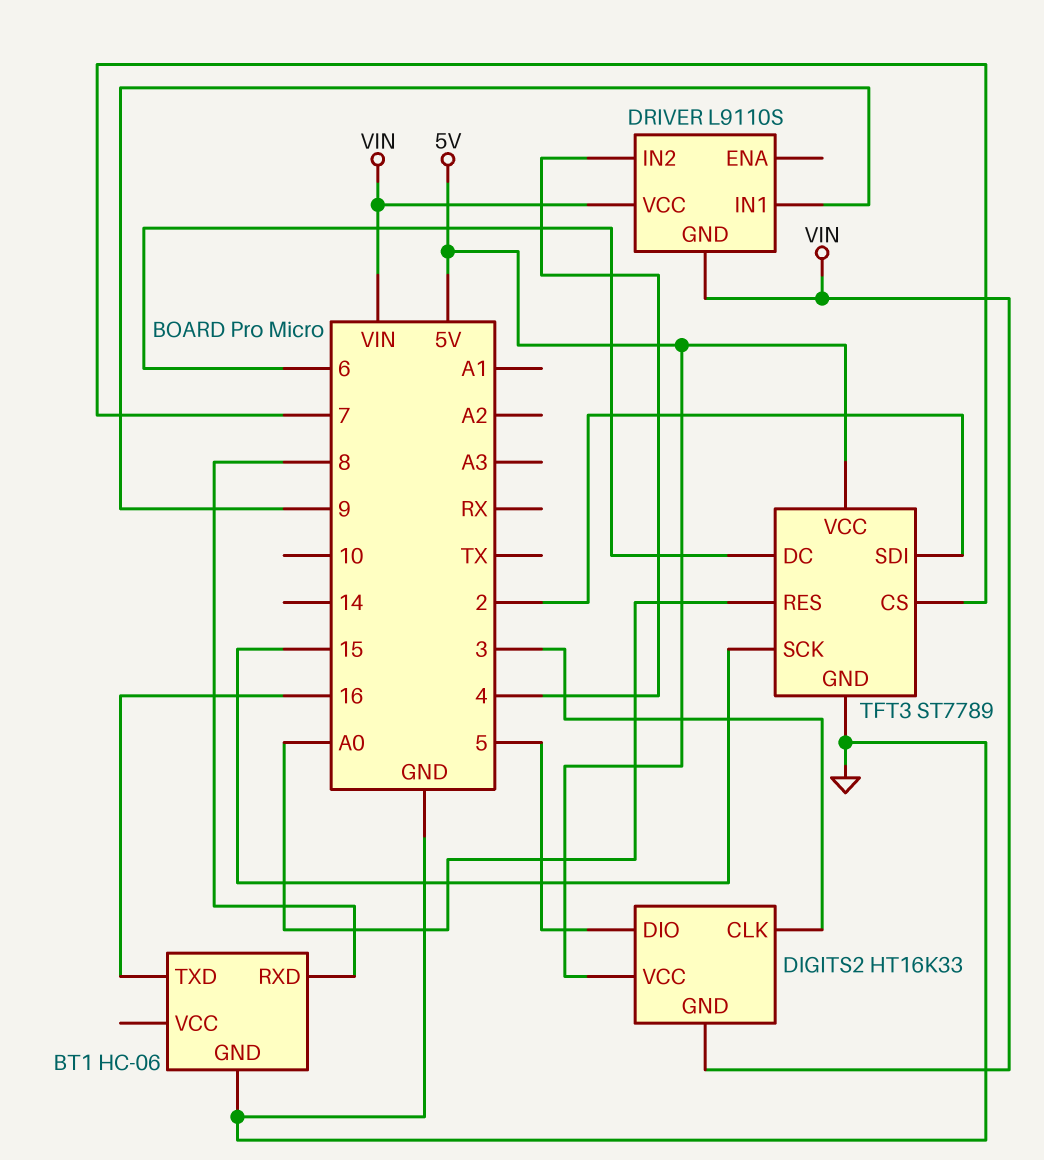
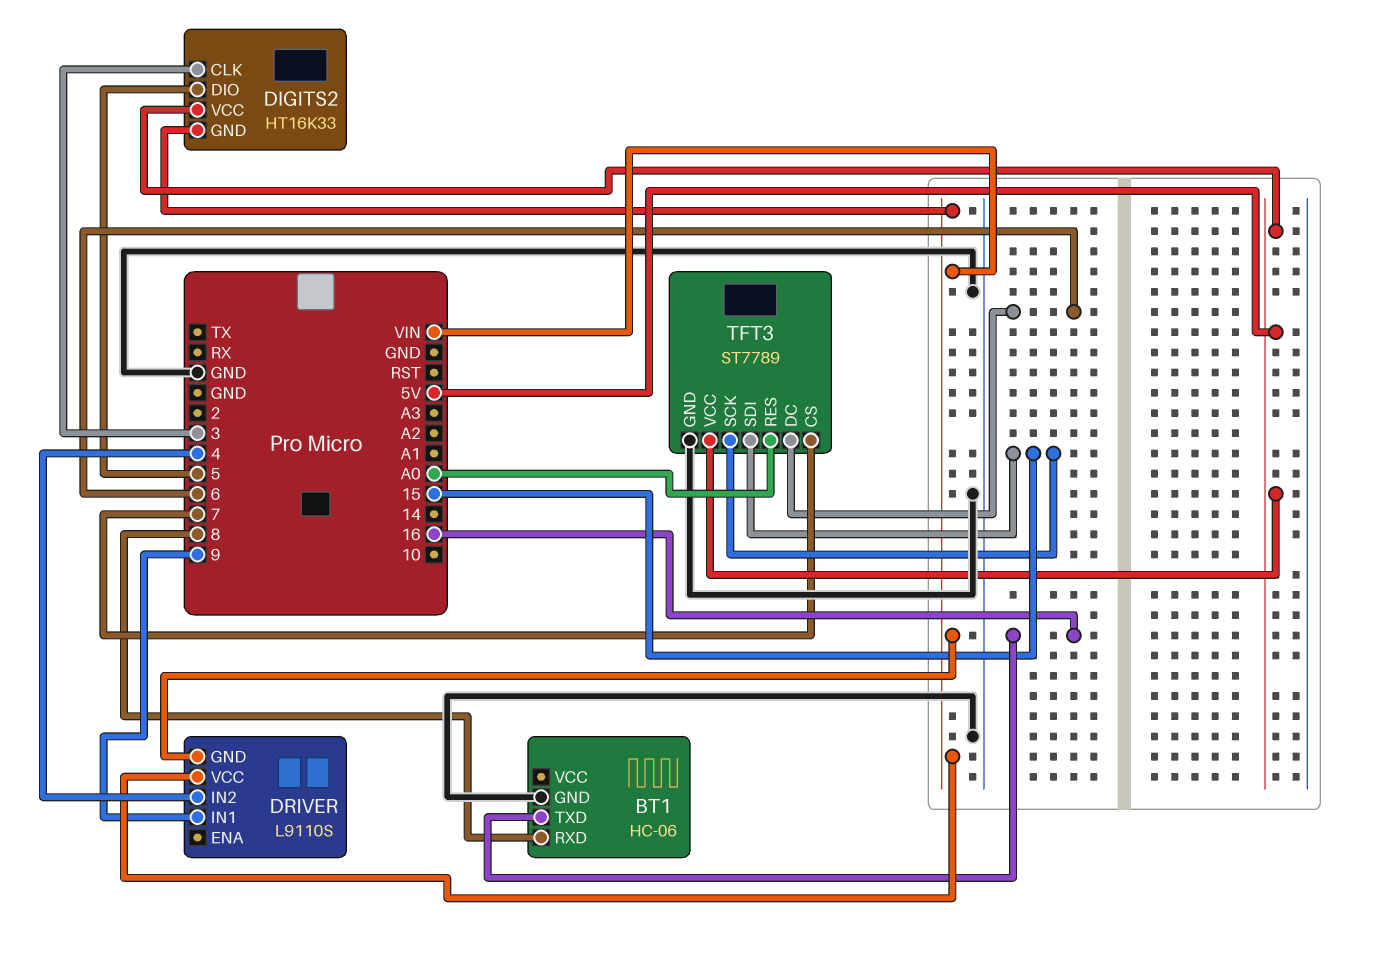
TFT3 pin SDI: 2 -> 15

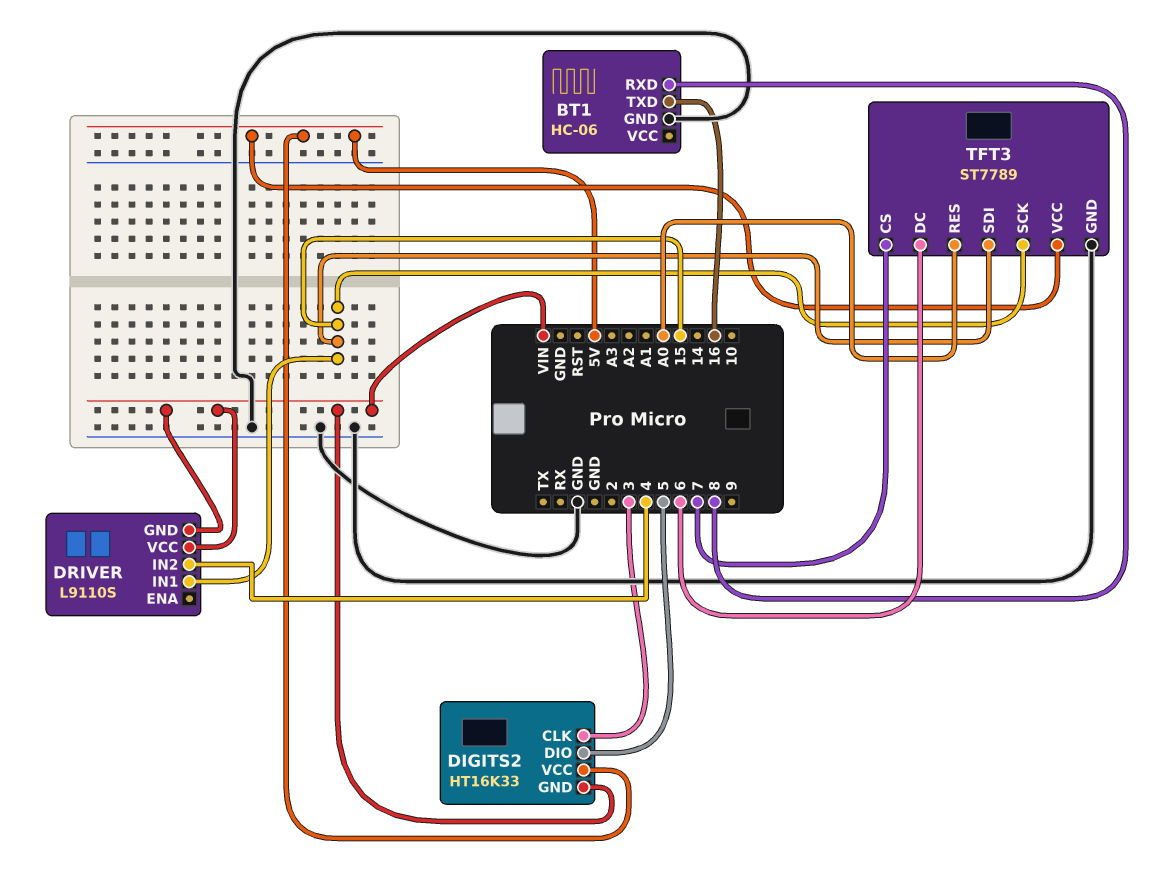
DRIVER pin IN1: 9 -> 15

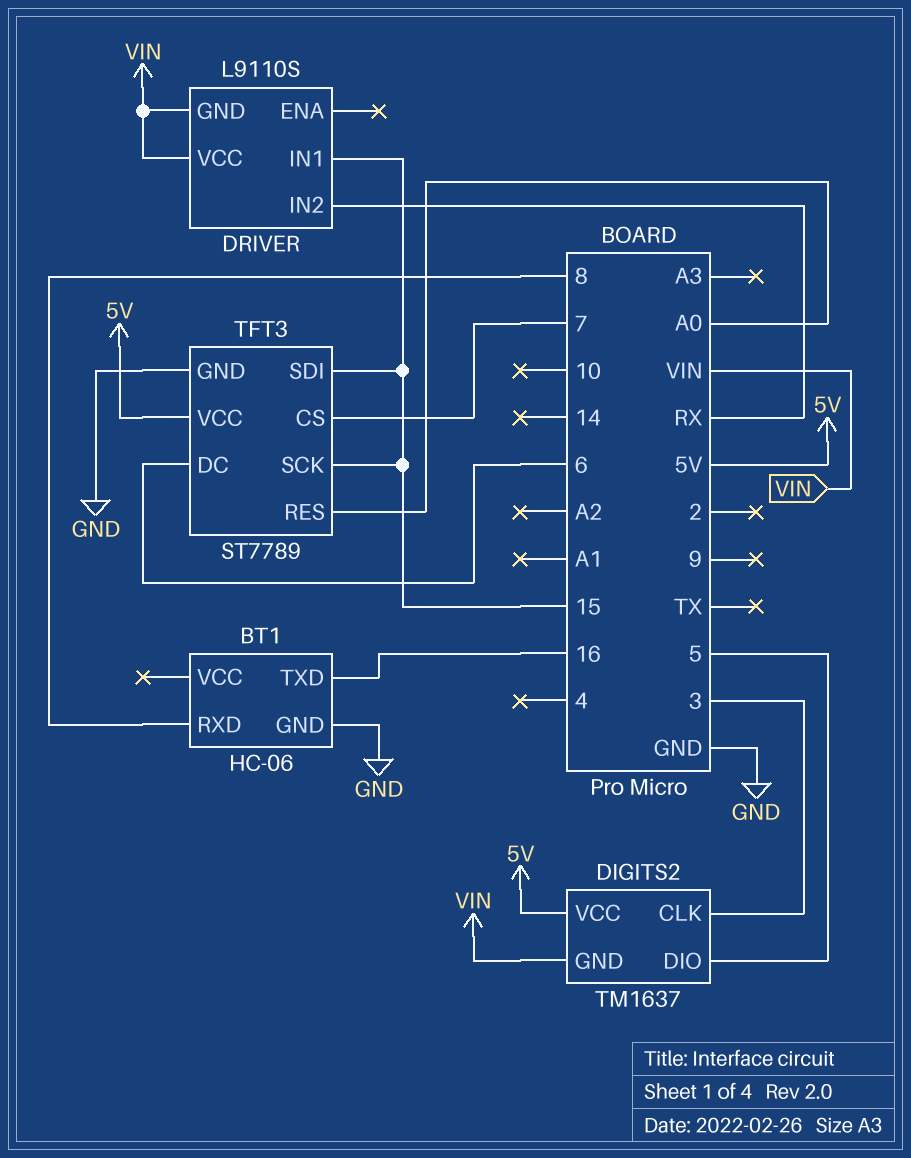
DIGITS2: HT16K33 -> TM1637
DRIVER pin IN2: 4 -> RX

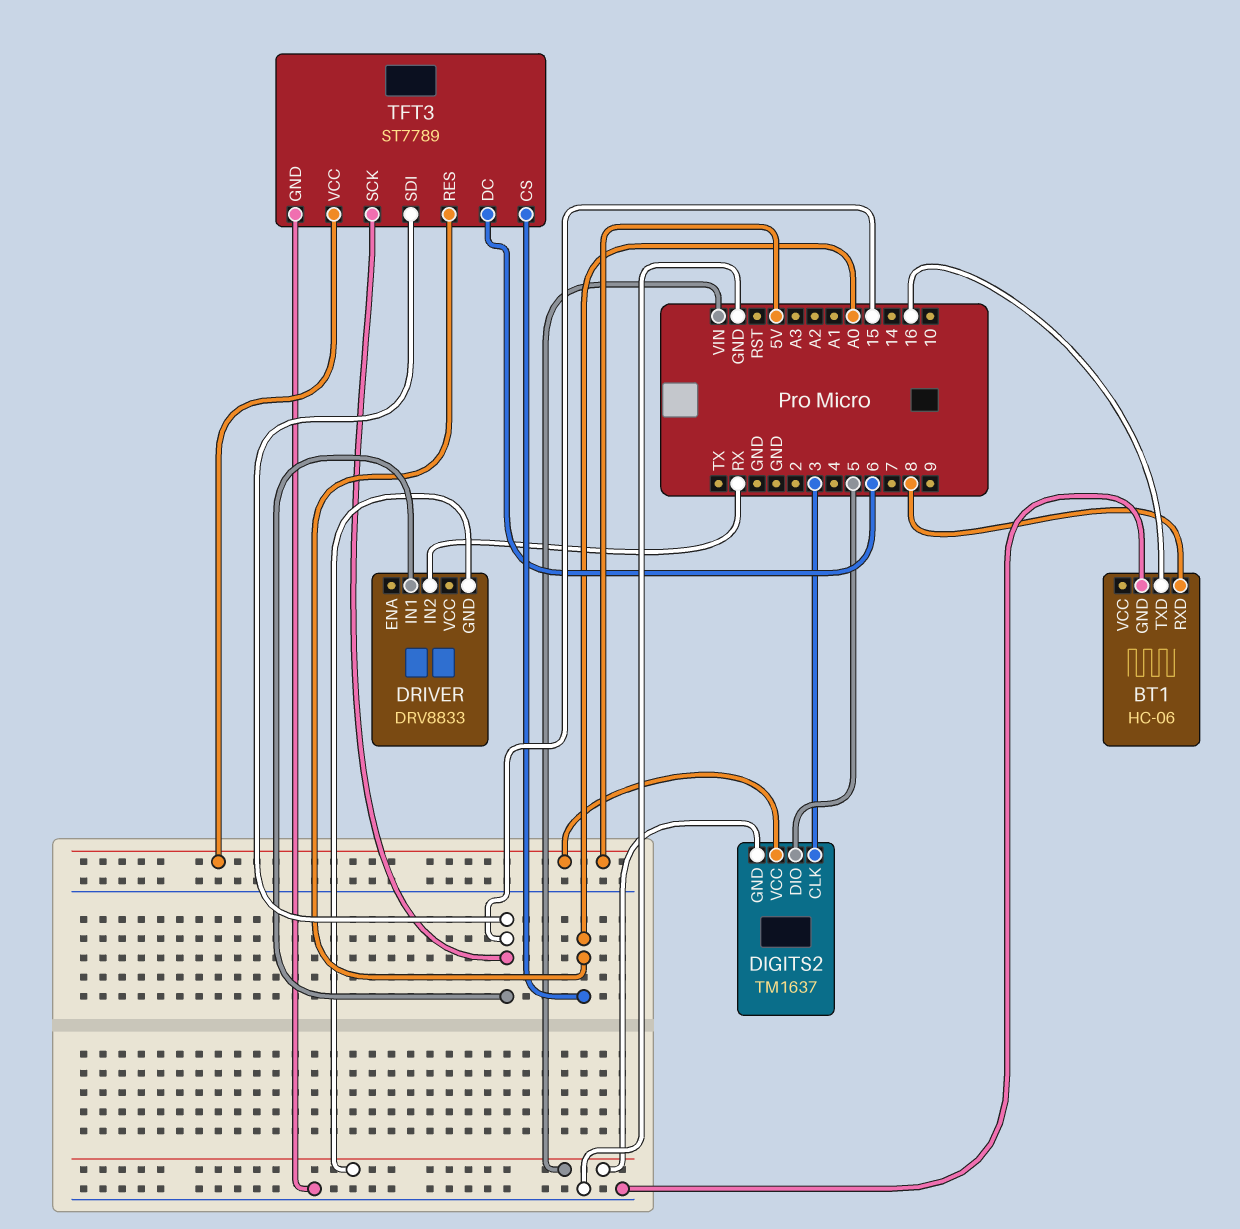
DRIVER: L9110S -> DRV8833
DRIVER pin VCC: VIN -> none
TFT3 pin CS: 7 -> A0

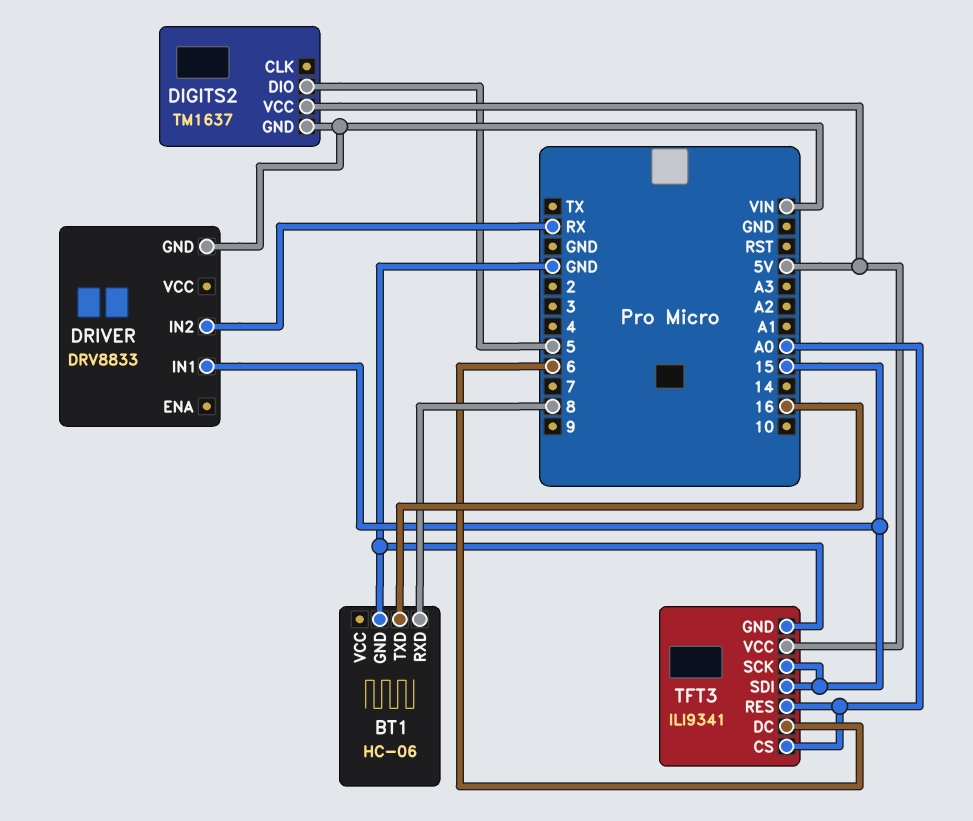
DIGITS2 pin CLK: 3 -> none
TFT3: ST7789 -> ILI9341

